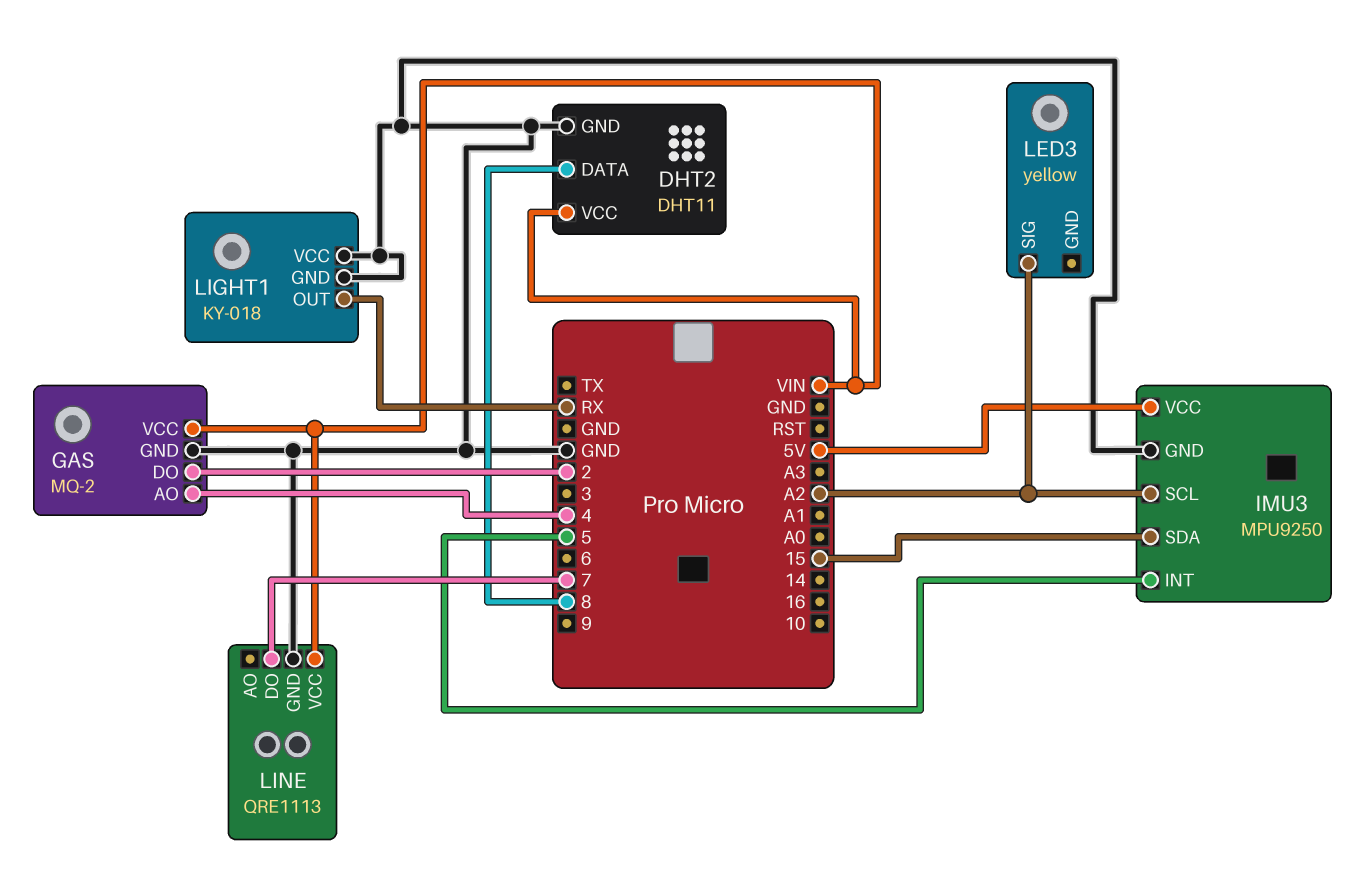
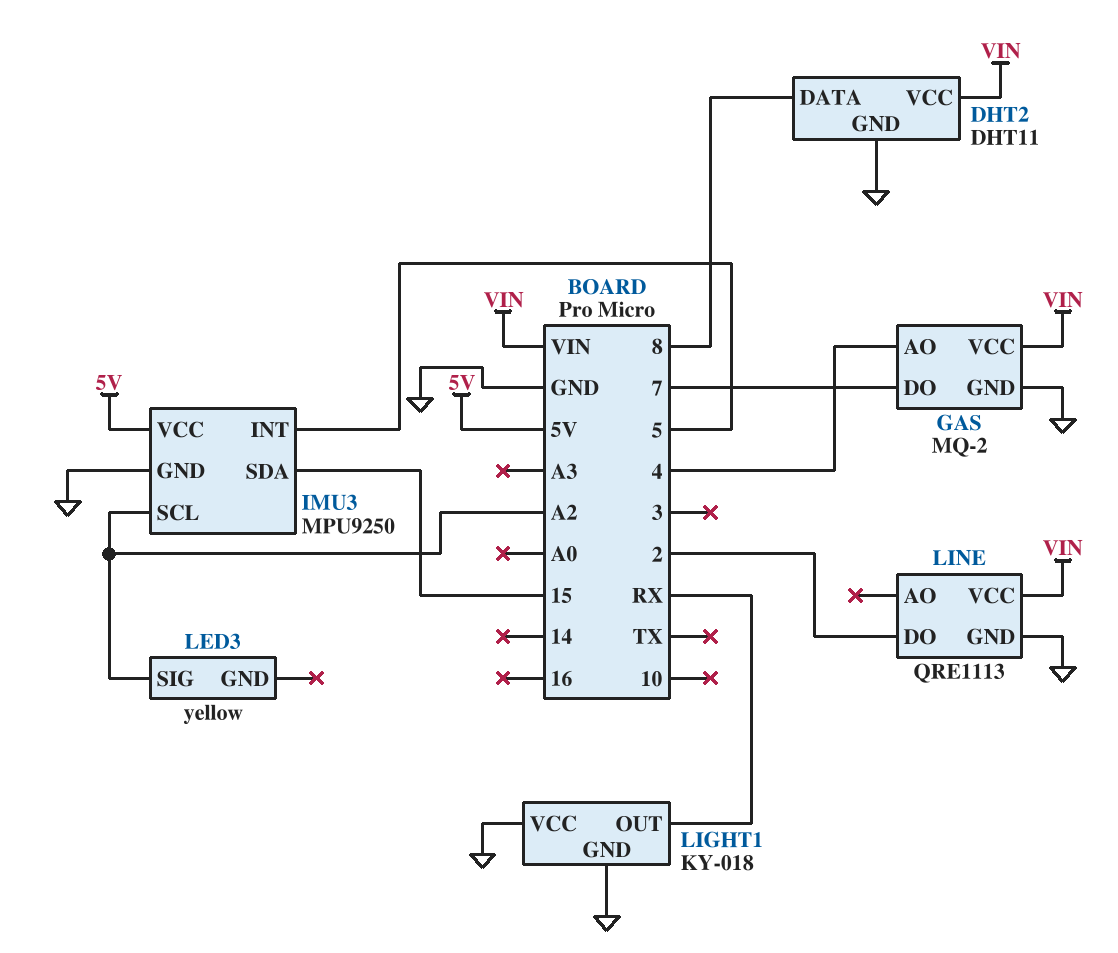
GAS pin DO: 2 -> 7
LINE pin DO: 7 -> 2

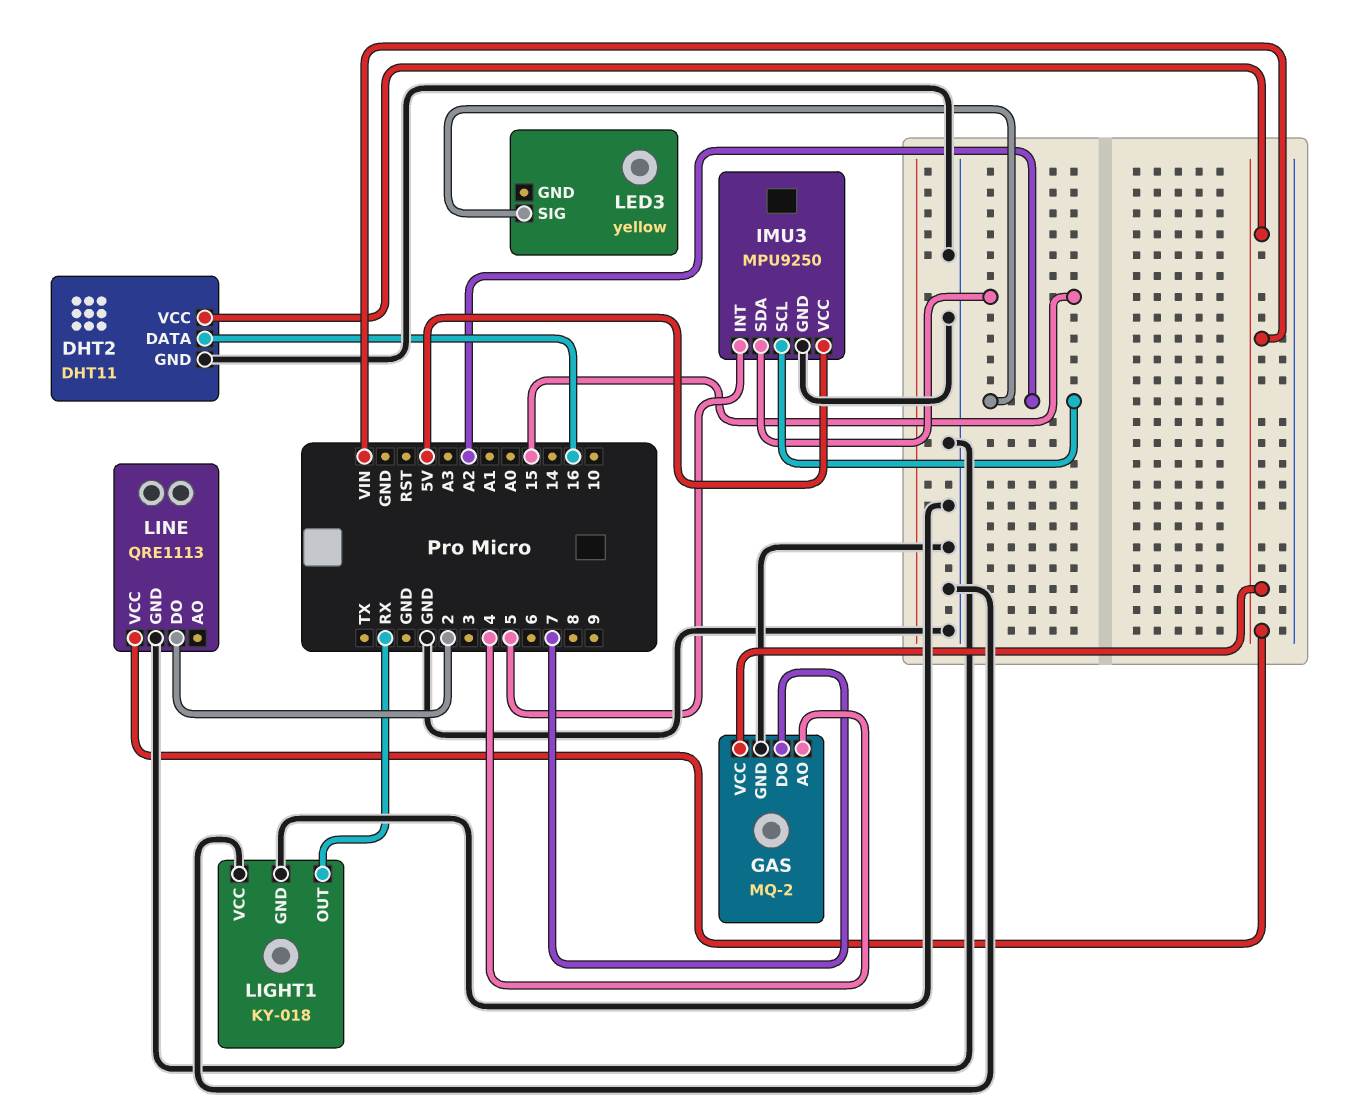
DHT2 pin DATA: 8 -> 16

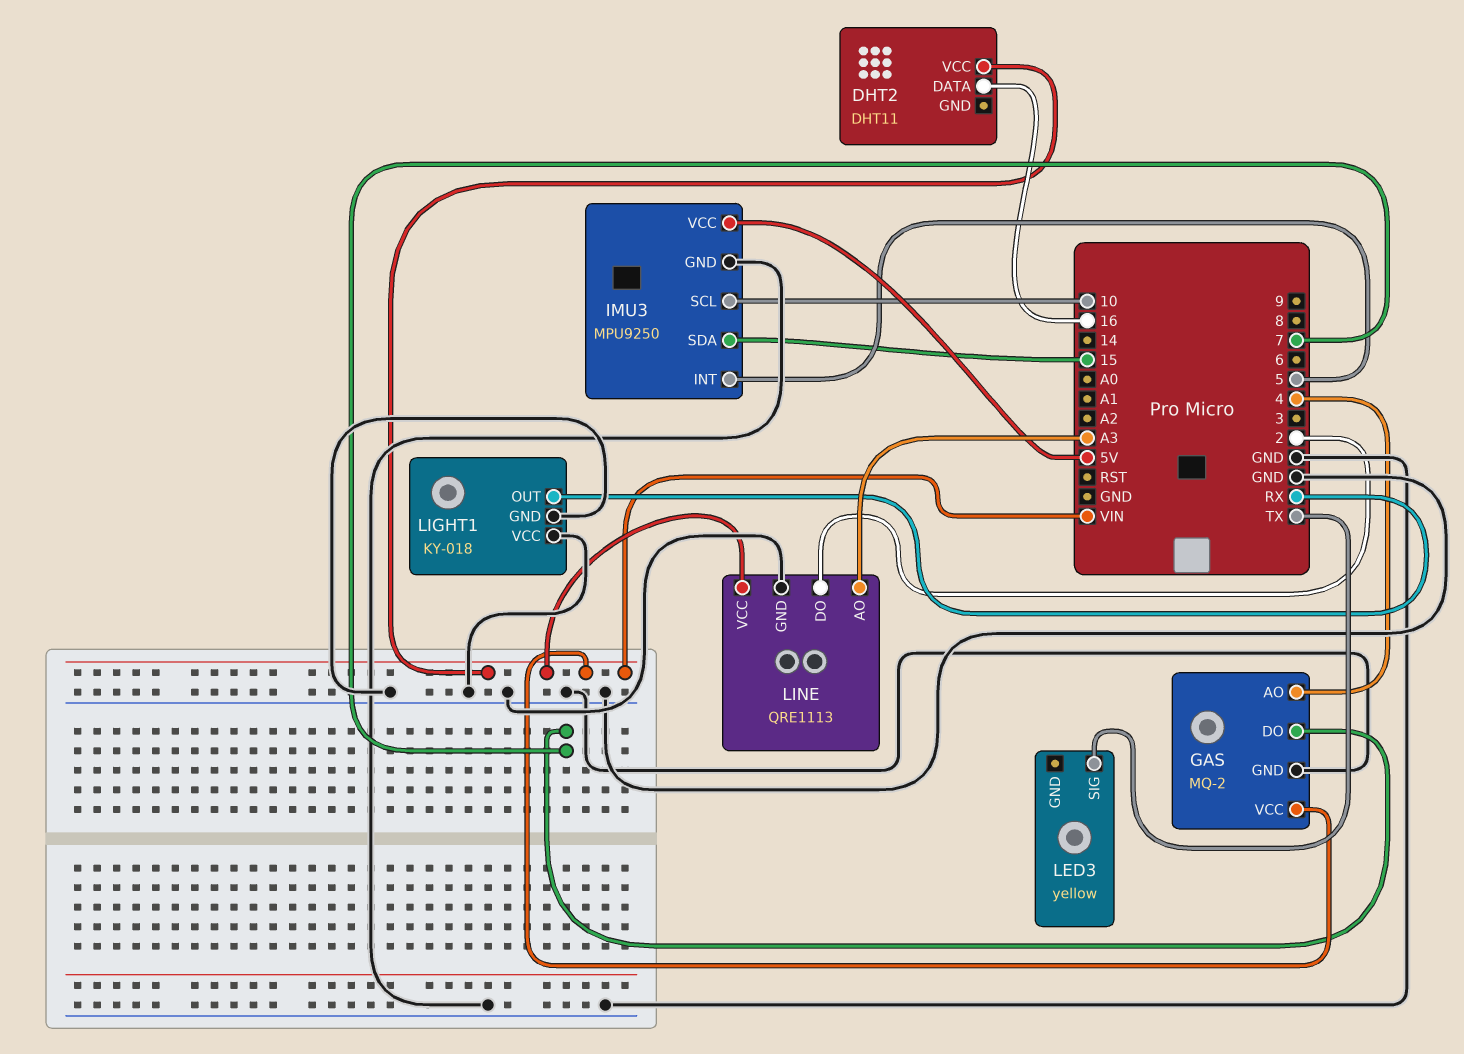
DHT2 pin GND: GND -> none
IMU3 pin SCL: A2 -> 10
LED3 pin SIG: A2 -> TX
LINE pin AO: none -> A3

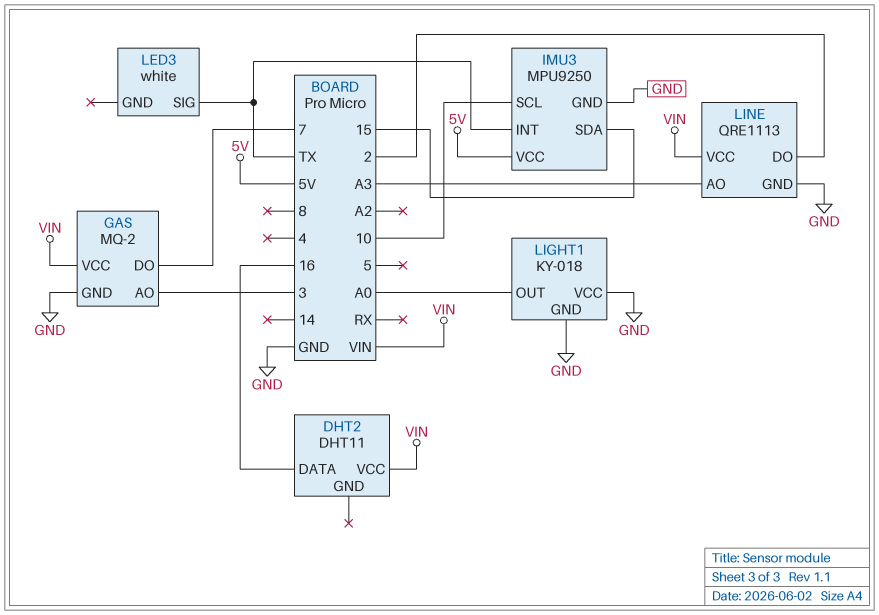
GAS pin AO: 4 -> 3
IMU3 pin INT: 5 -> TX
LED3: yellow -> white
LIGHT1 pin OUT: RX -> A0

